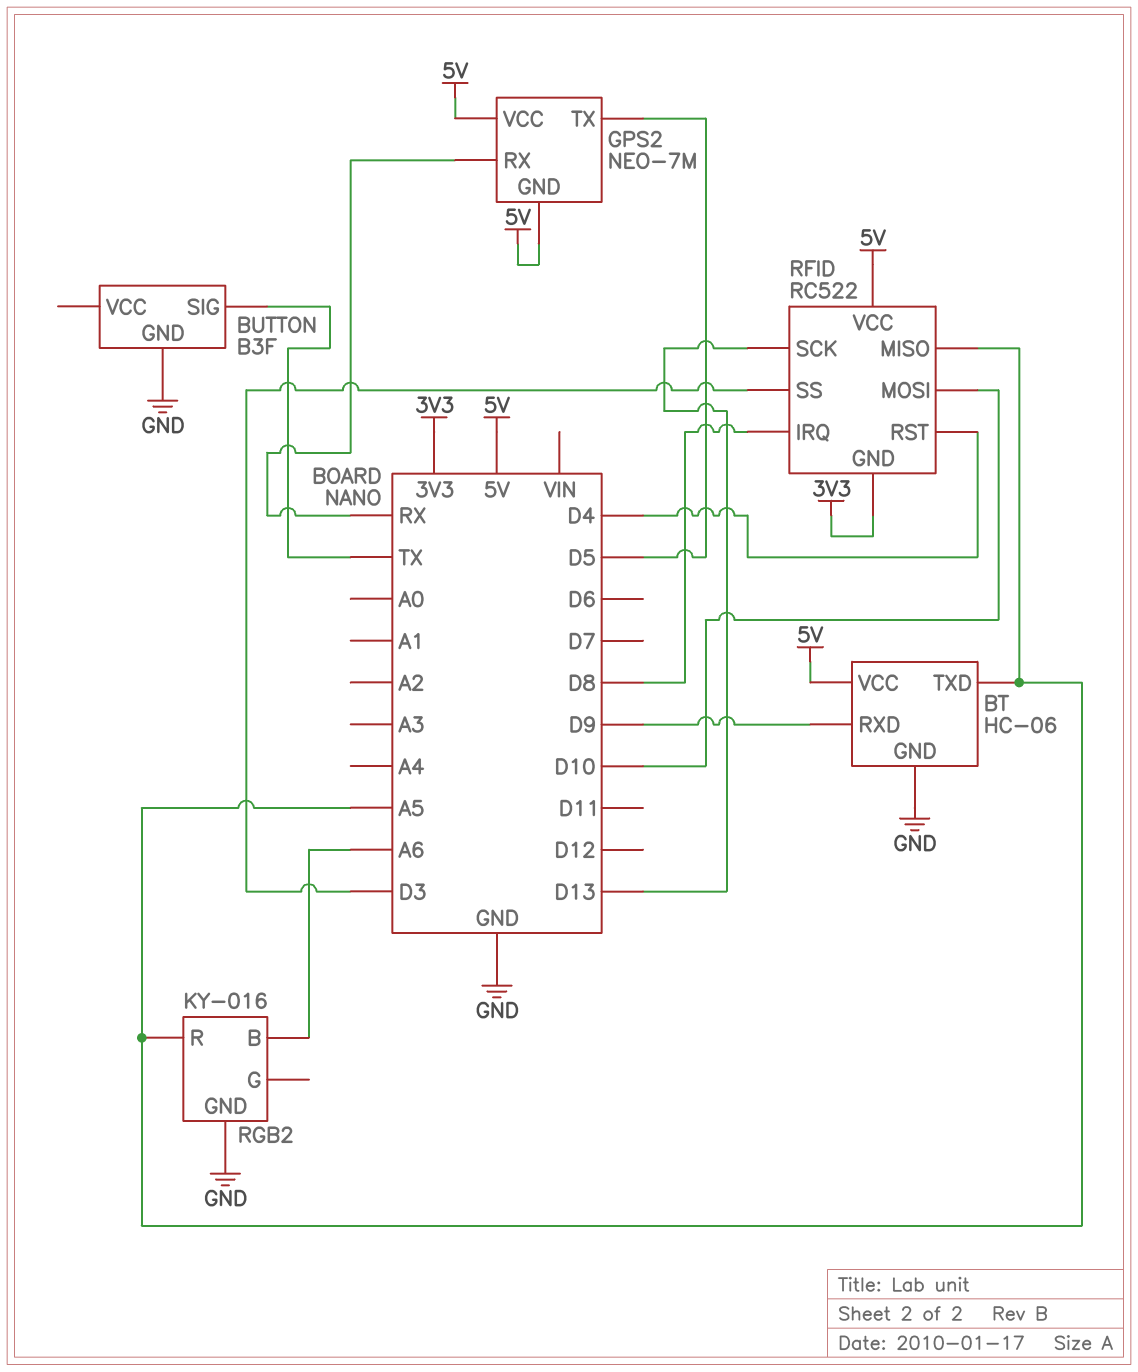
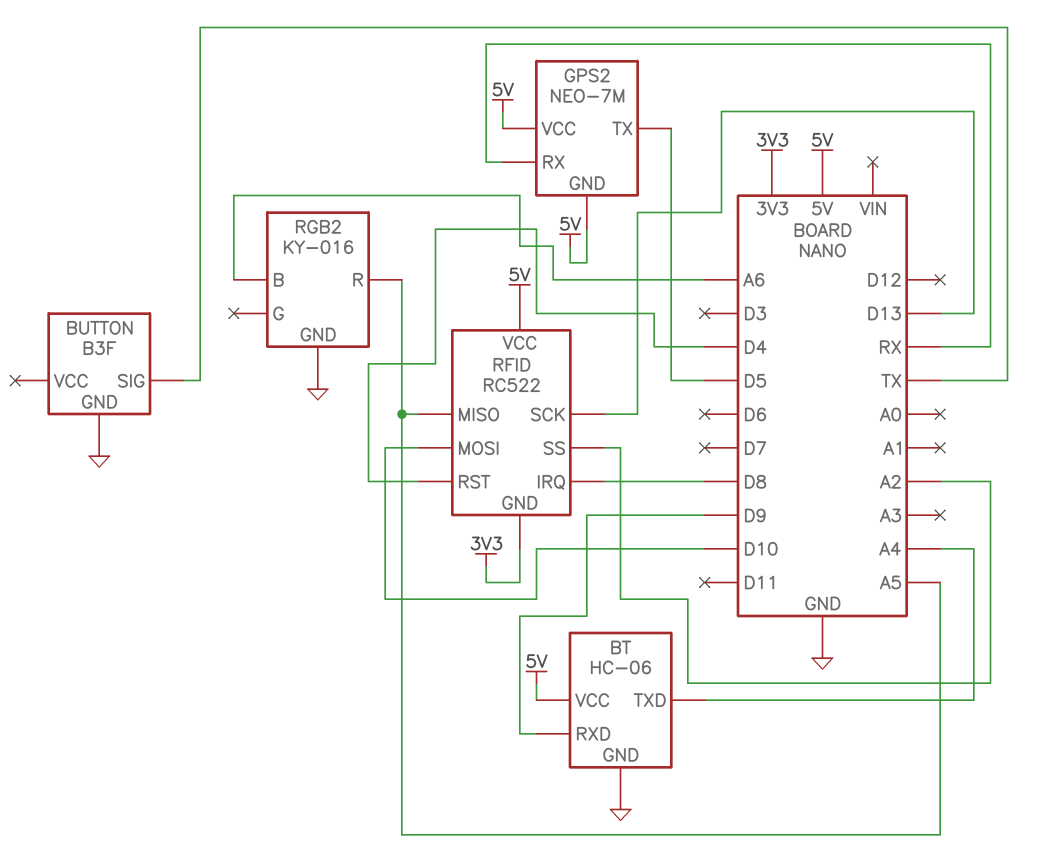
BT pin TXD: A5 -> A4
RFID pin SS: D3 -> A2

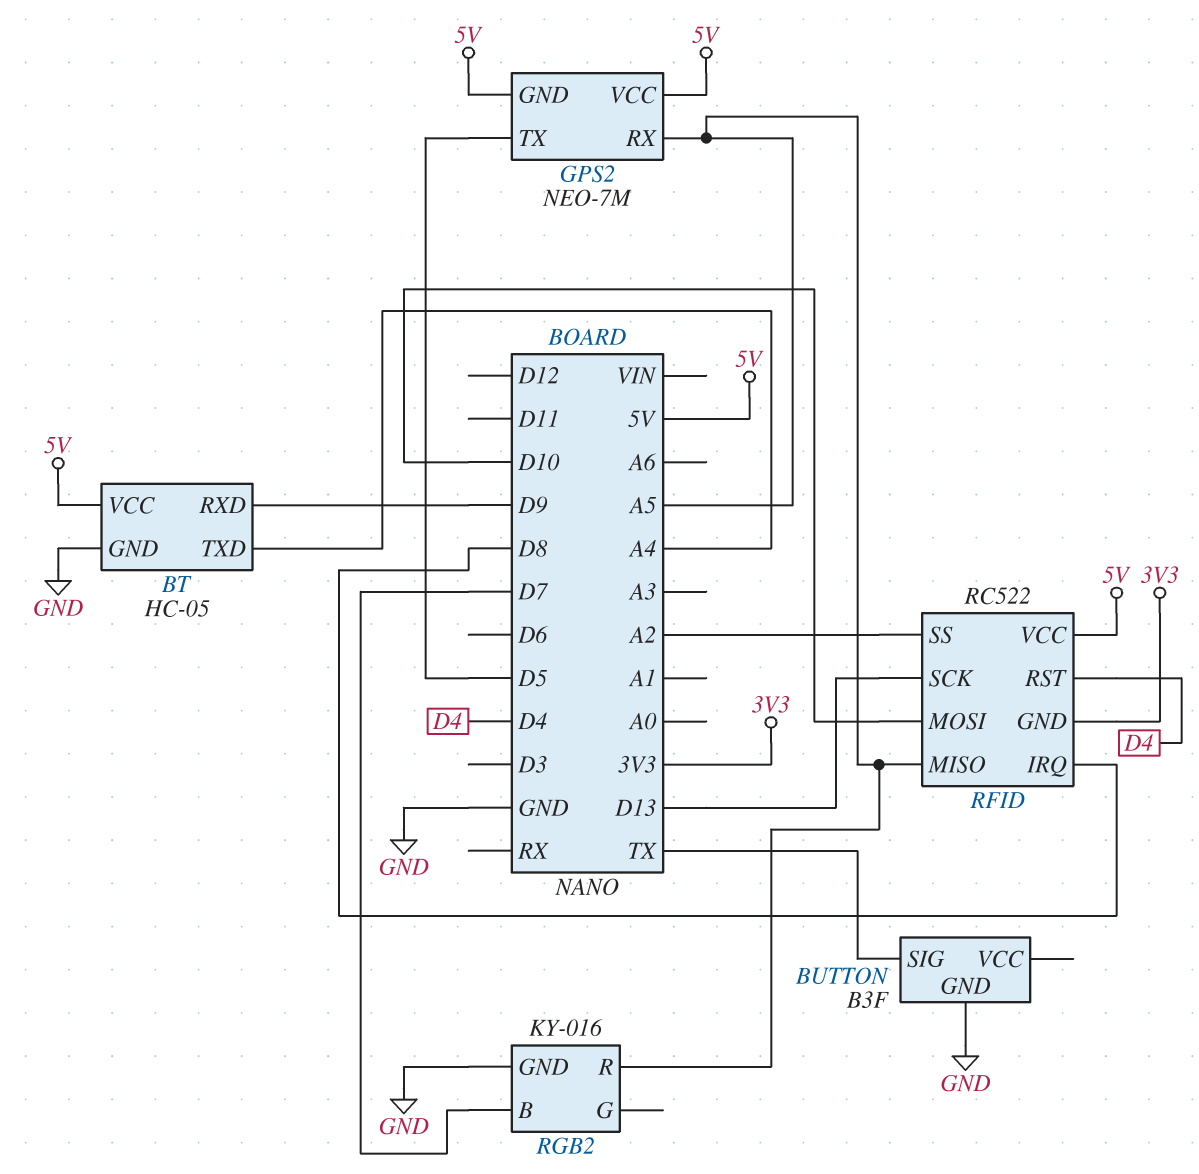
BT: HC-06 -> HC-05
GPS2 pin RX: RX -> A5
RGB2 pin B: A6 -> D7

